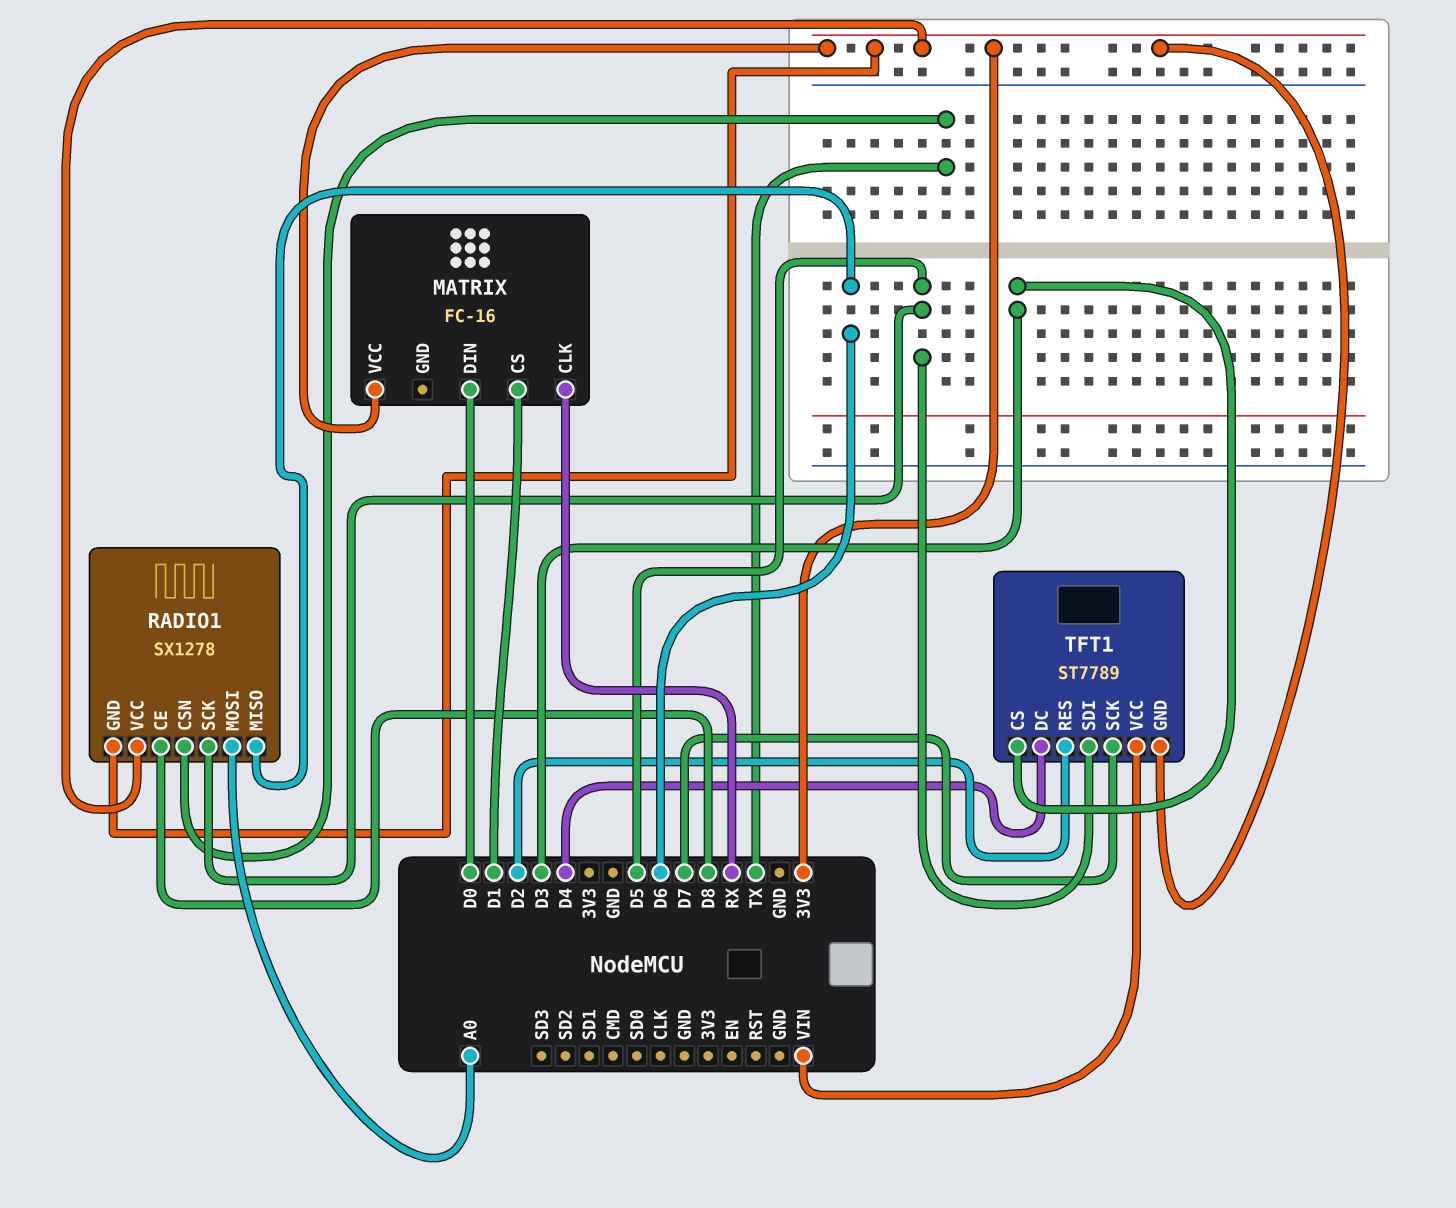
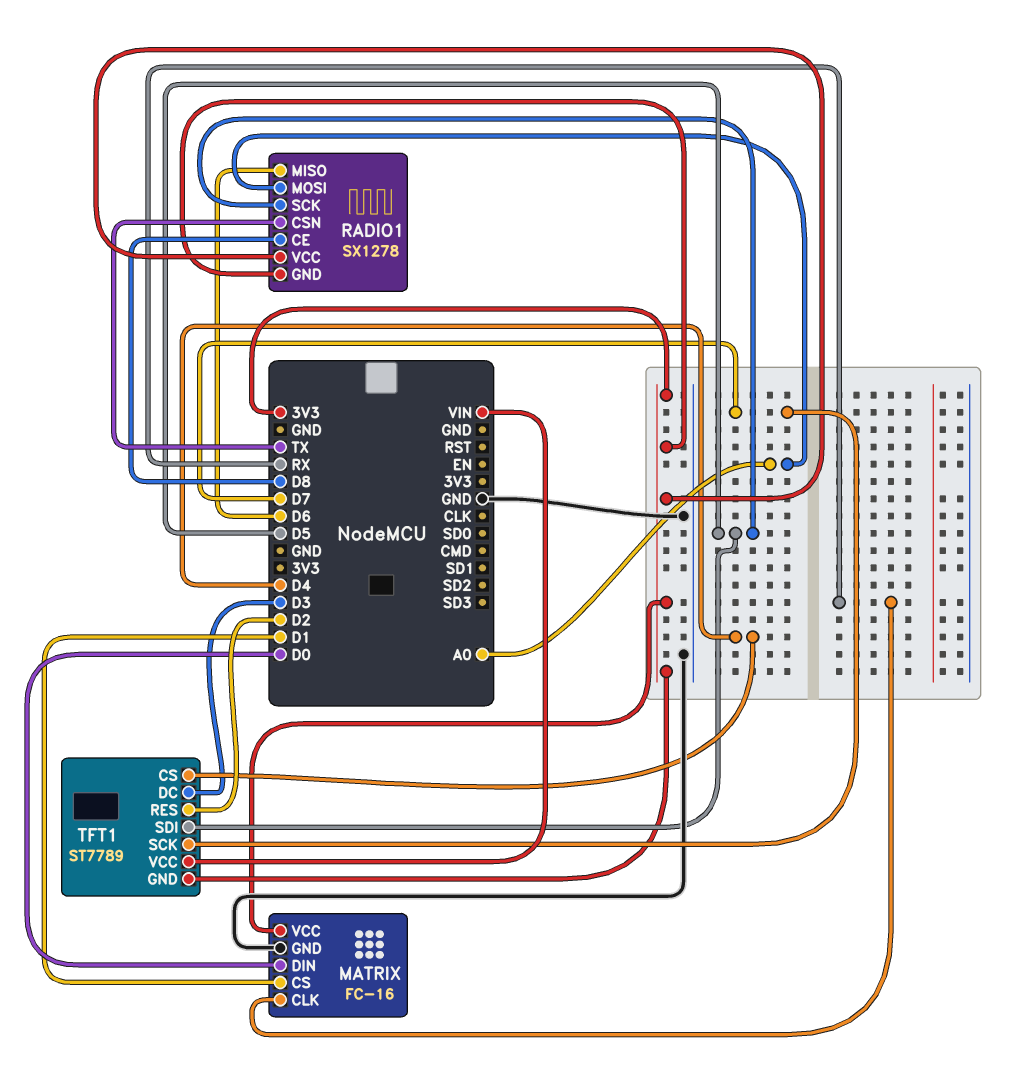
MATRIX pin GND: none -> GND
TFT1 pin CS: D3 -> D4
TFT1 pin DC: D4 -> D3

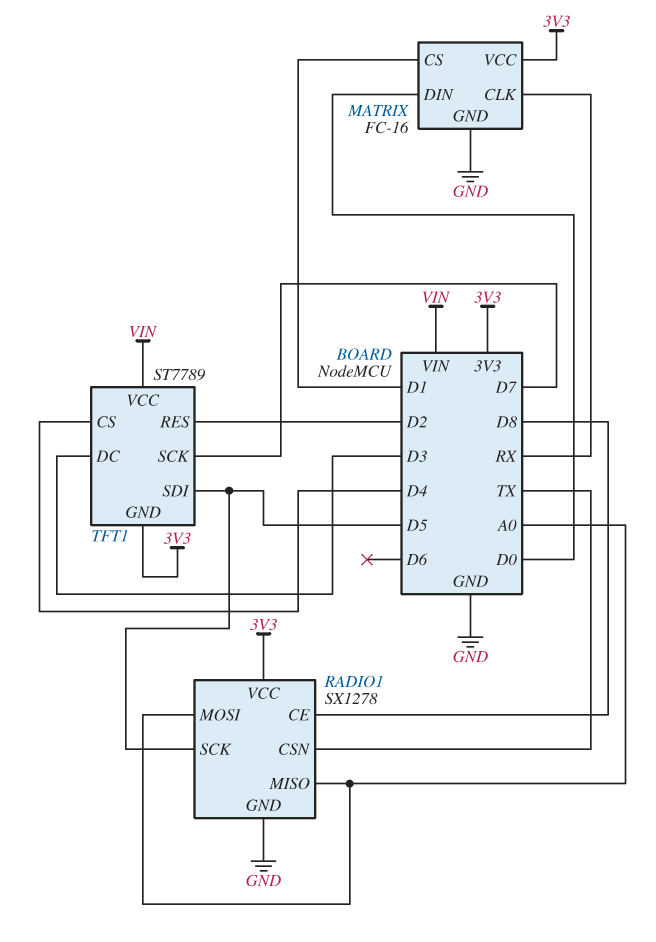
RADIO1 pin GND: 3V3 -> GND
RADIO1 pin MISO: D6 -> A0

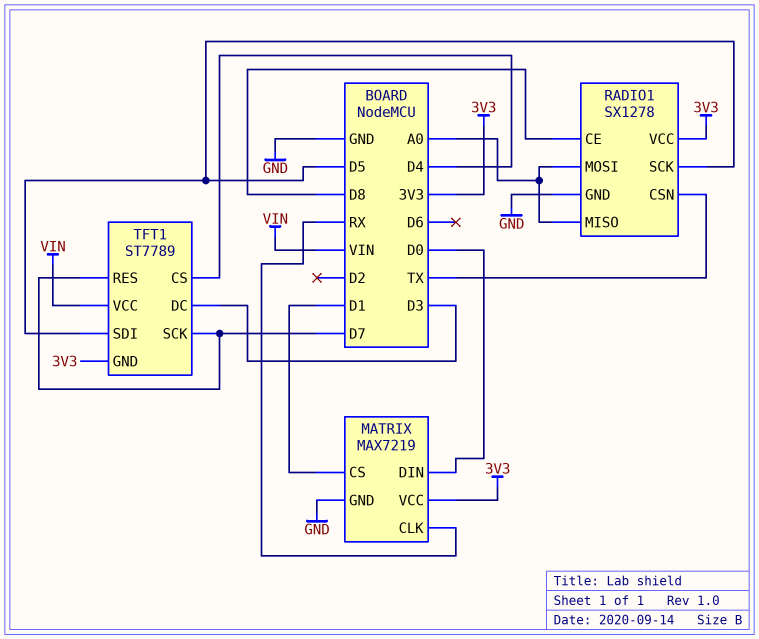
MATRIX: FC-16 -> MAX7219
TFT1 pin RES: D2 -> D7

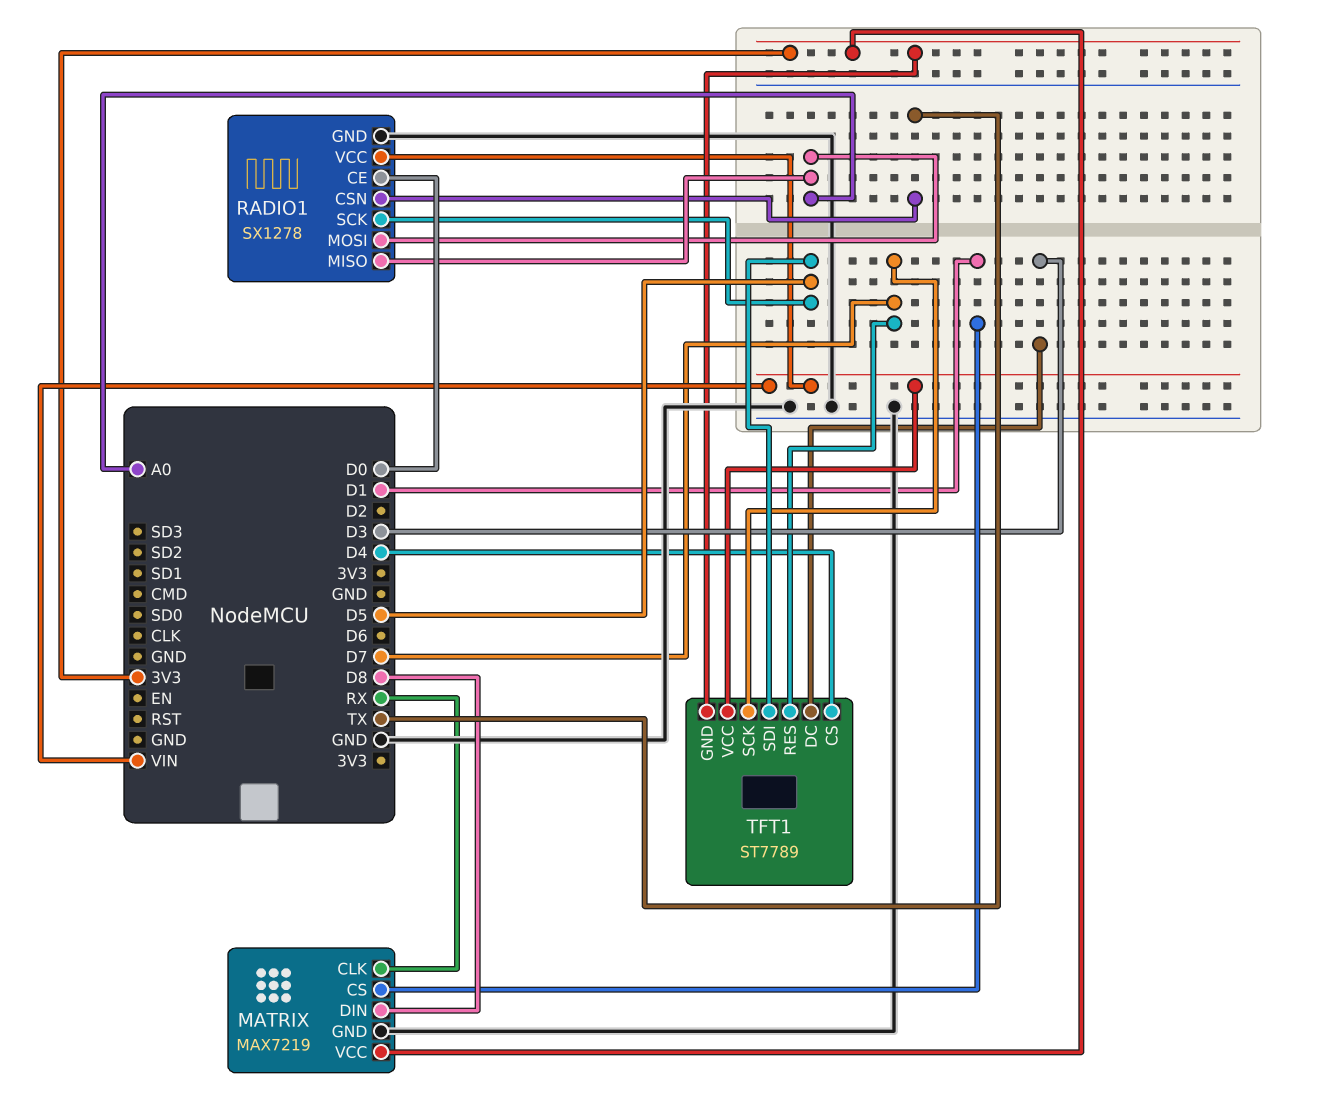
MATRIX pin DIN: D0 -> D8
RADIO1 pin CE: D8 -> D0
RADIO1 pin VCC: 3V3 -> VIN

